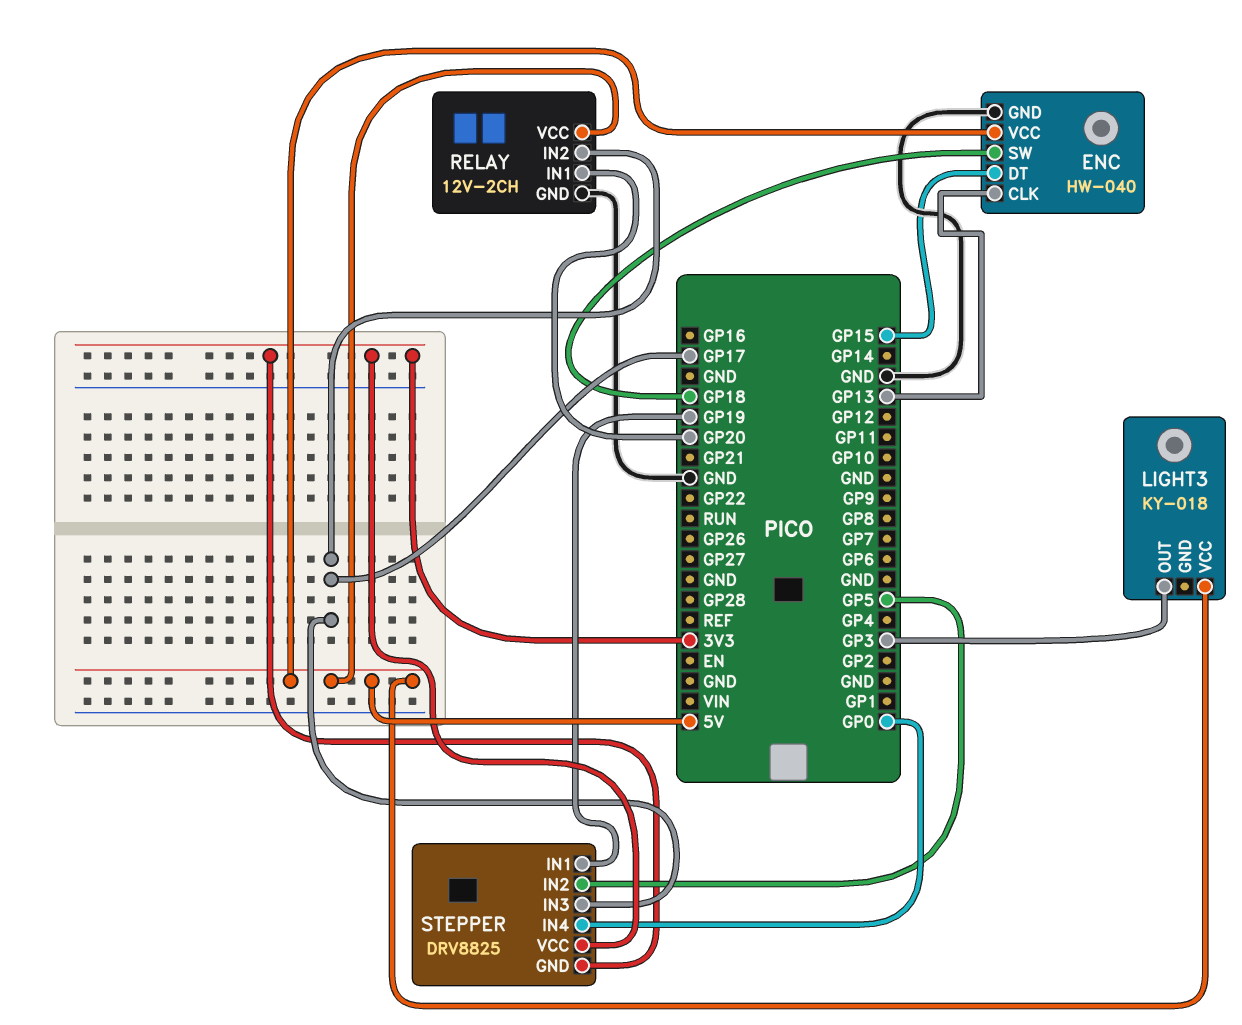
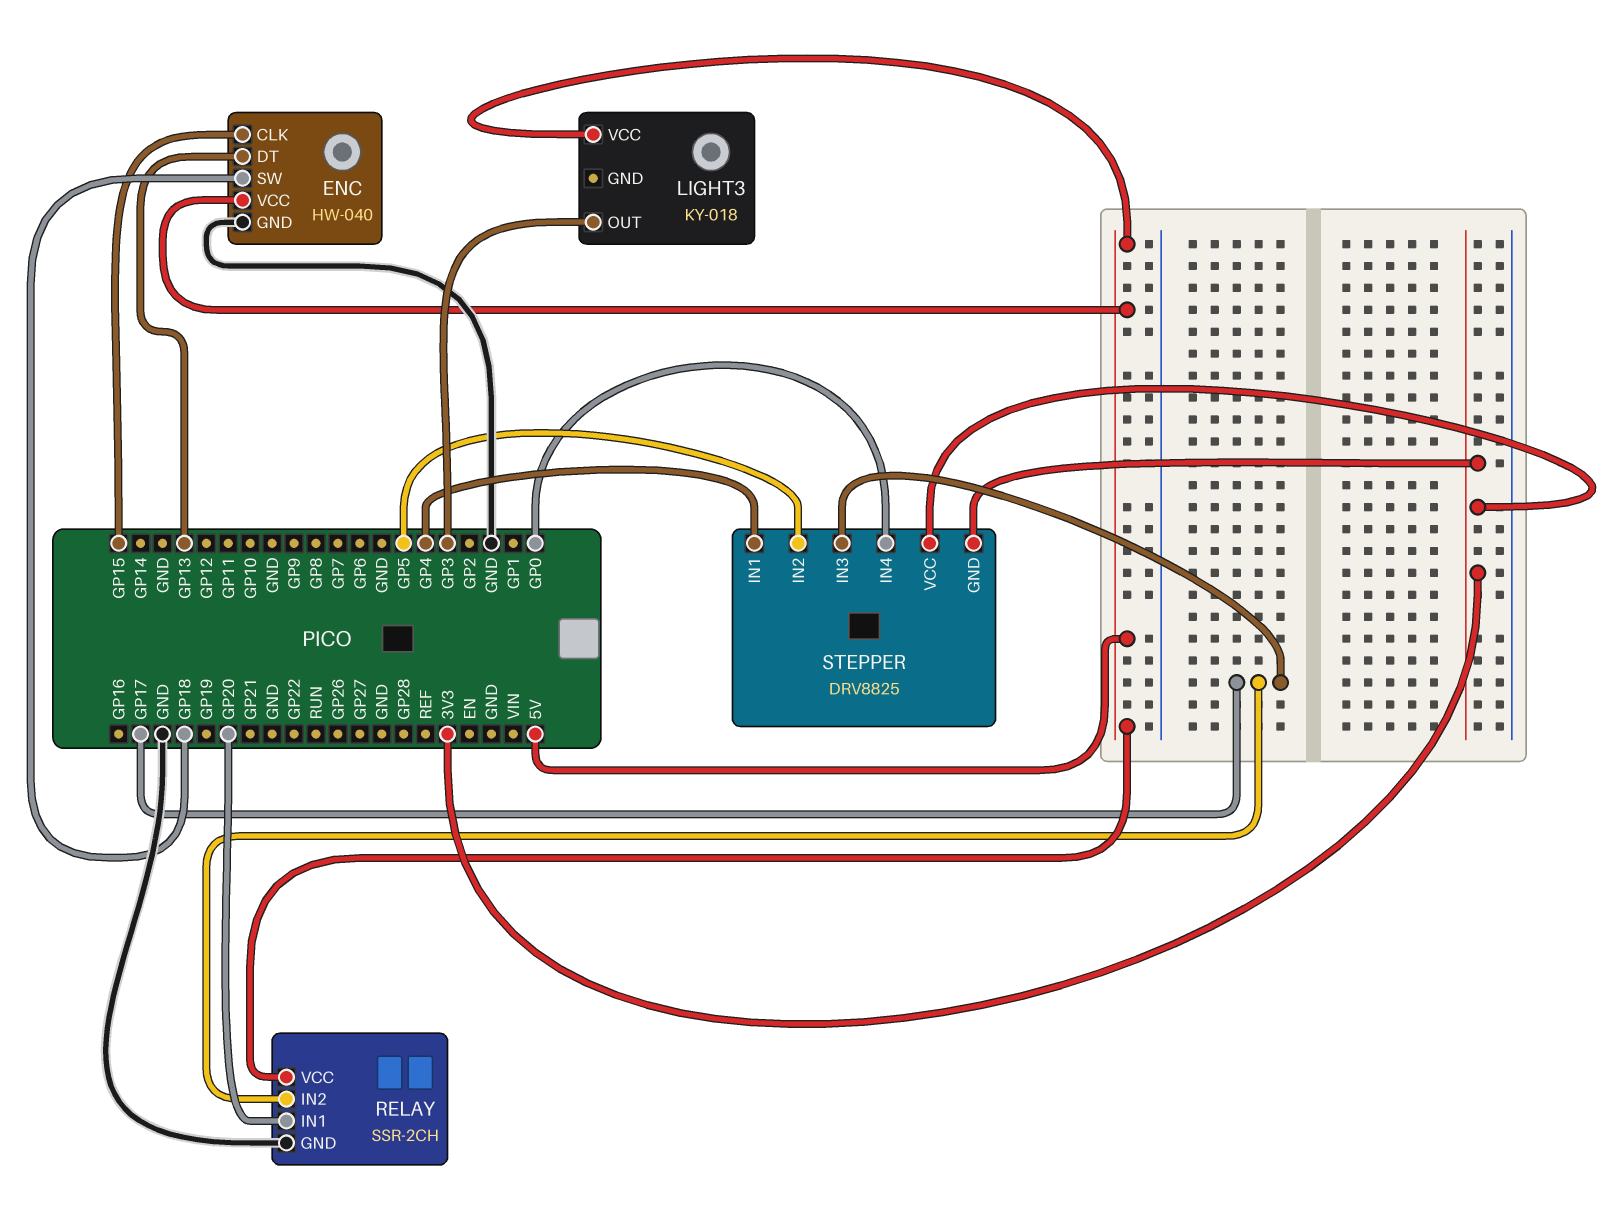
ENC pin CLK: GP13 -> GP15
ENC pin DT: GP15 -> GP13
RELAY: 12V-2CH -> SSR-2CH
STEPPER pin IN1: GP19 -> GP4

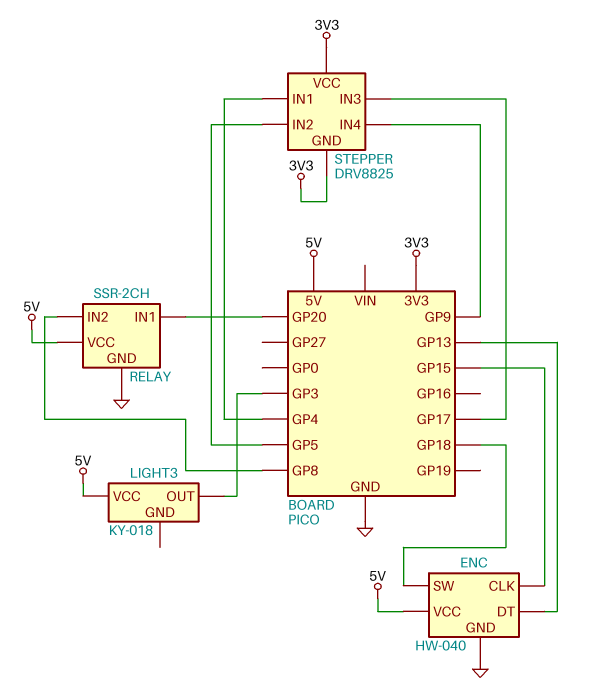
RELAY pin IN2: GP17 -> GP8
STEPPER pin IN4: GP0 -> GP9

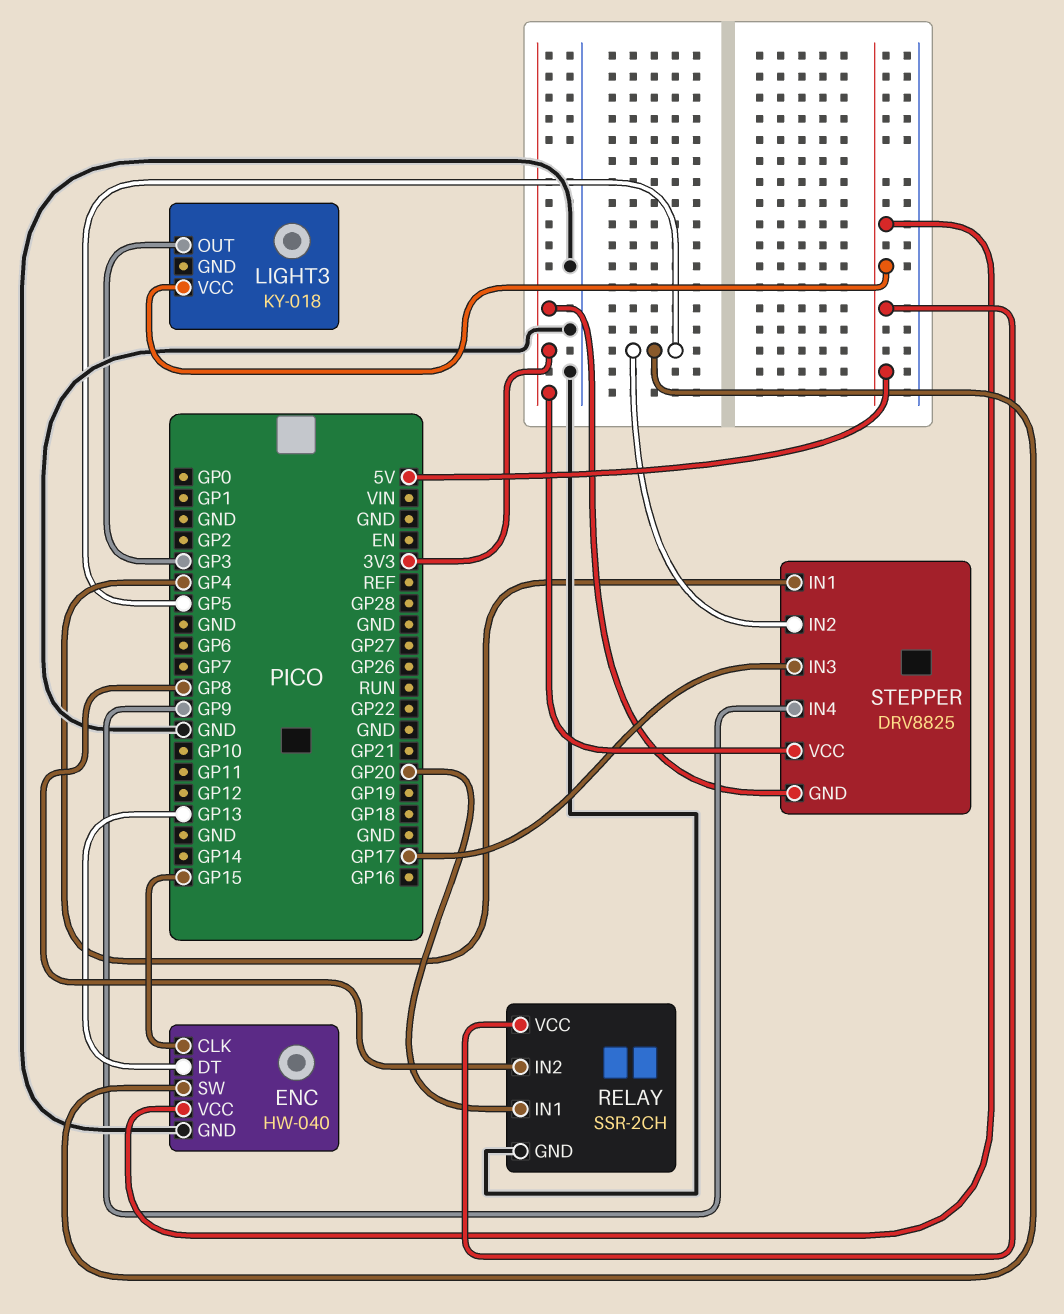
ENC pin SW: GP18 -> GP5

